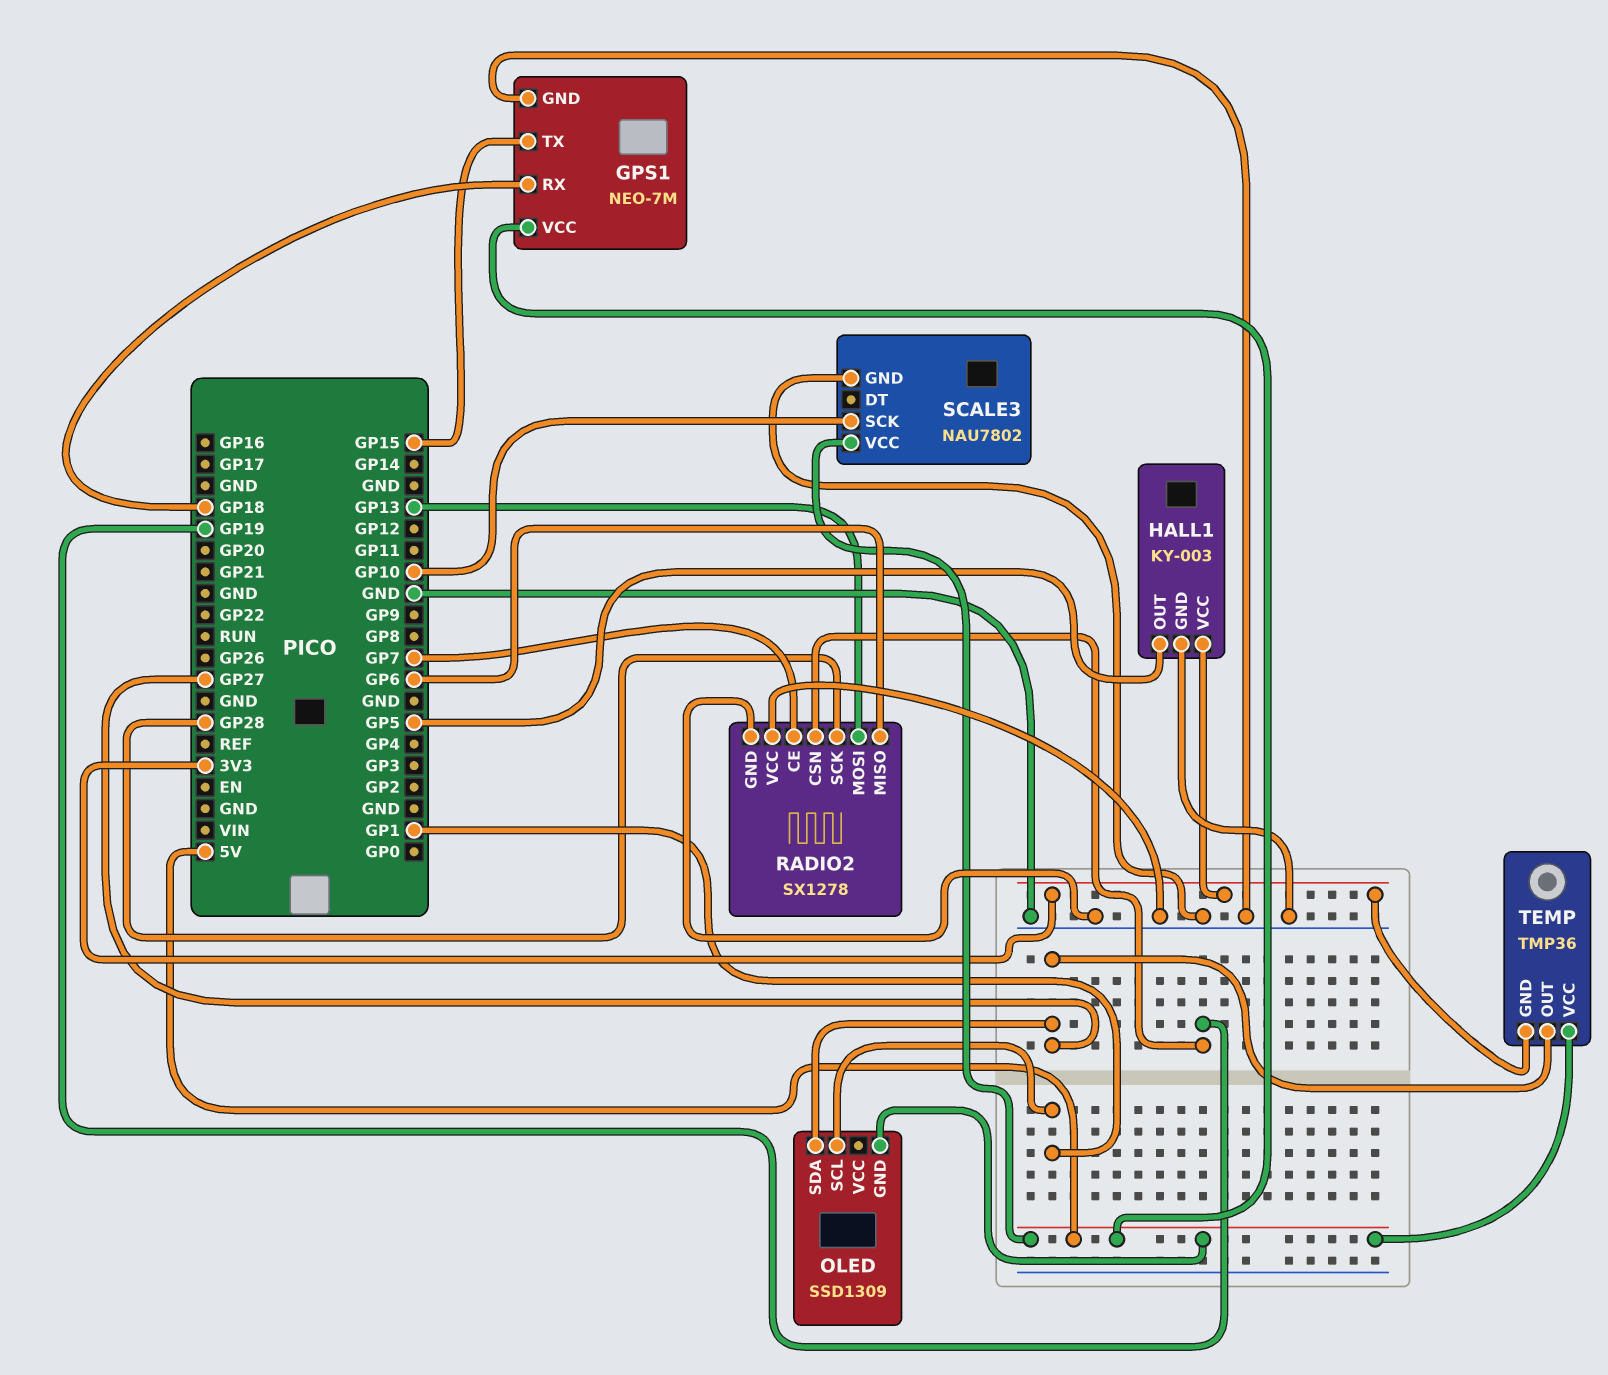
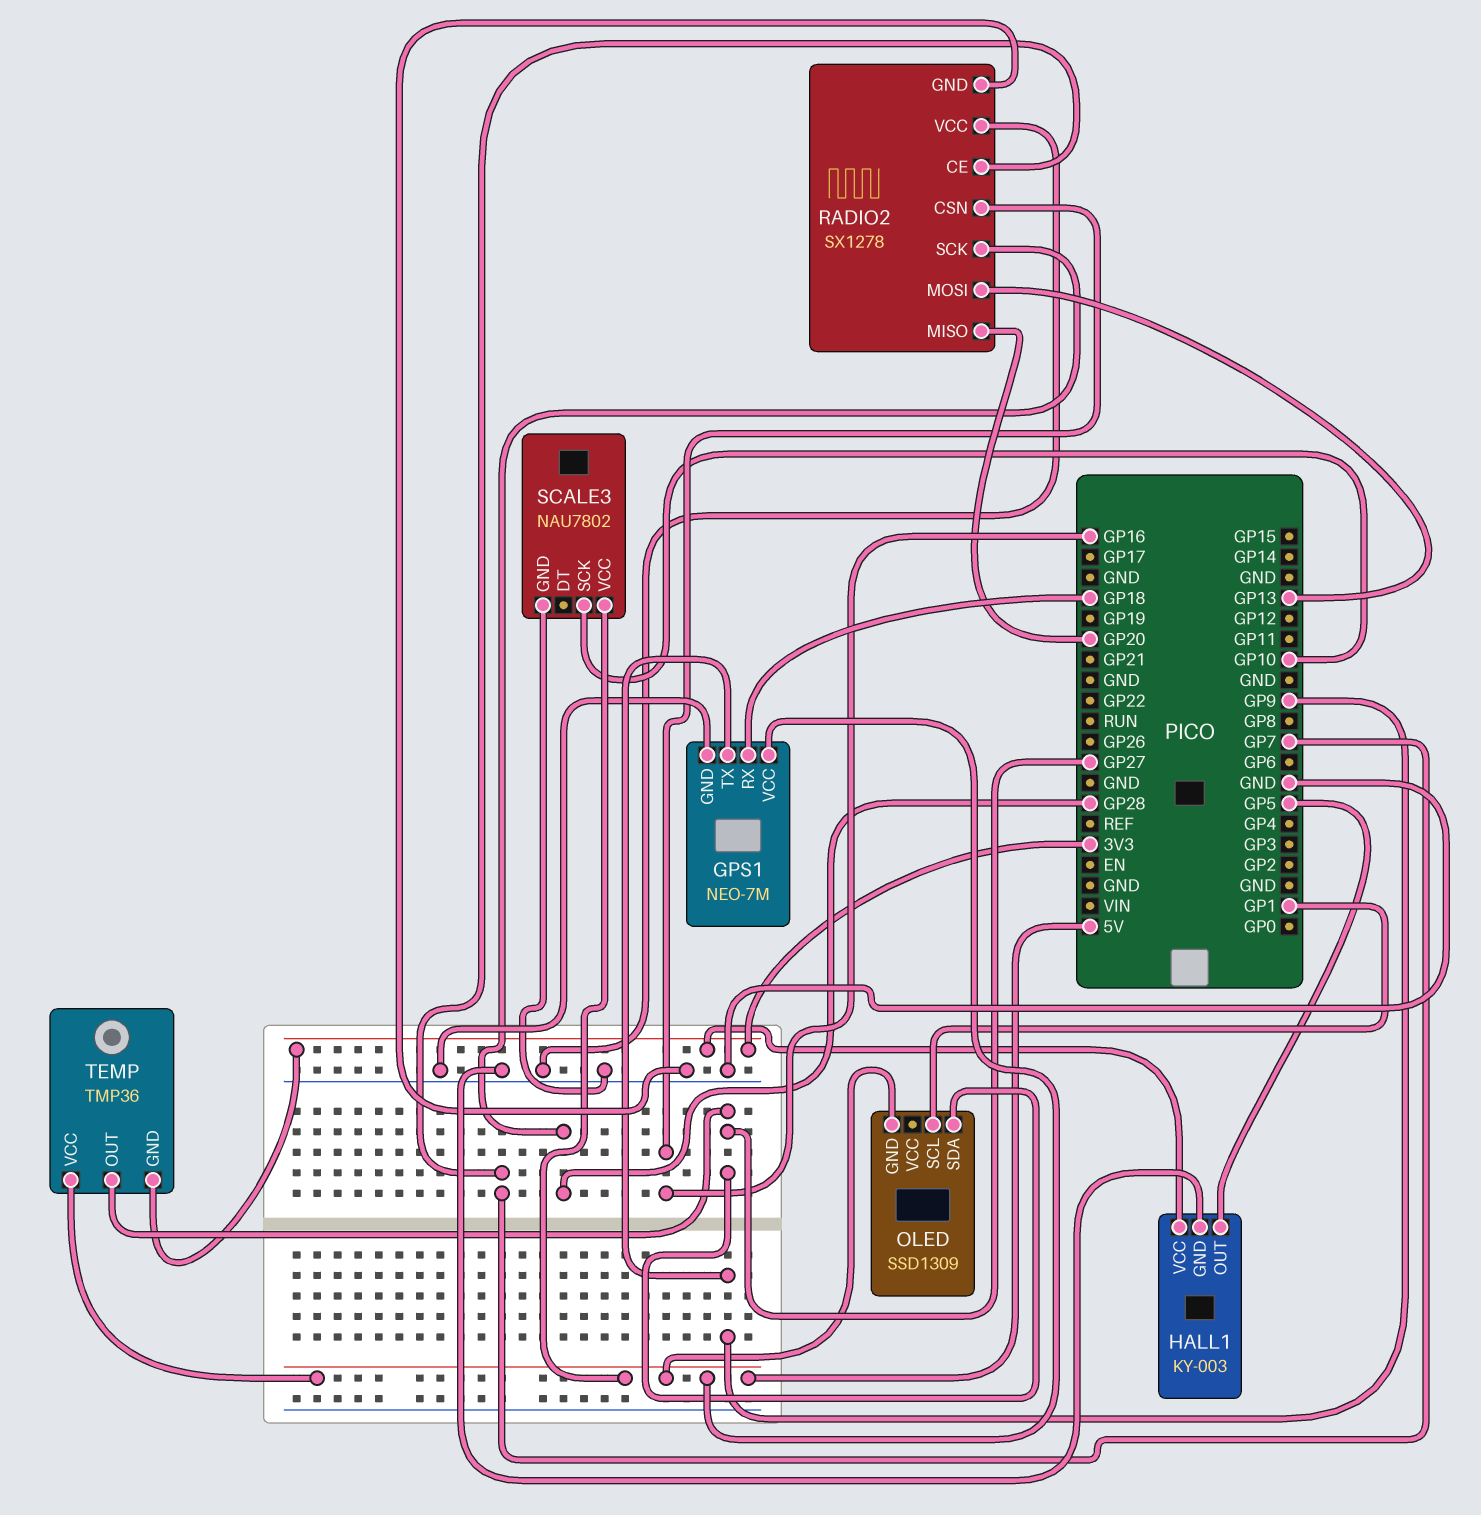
GPS1 pin TX: GP15 -> GP9
RADIO2 pin CSN: GP19 -> GP16
RADIO2 pin MISO: GP6 -> GP20

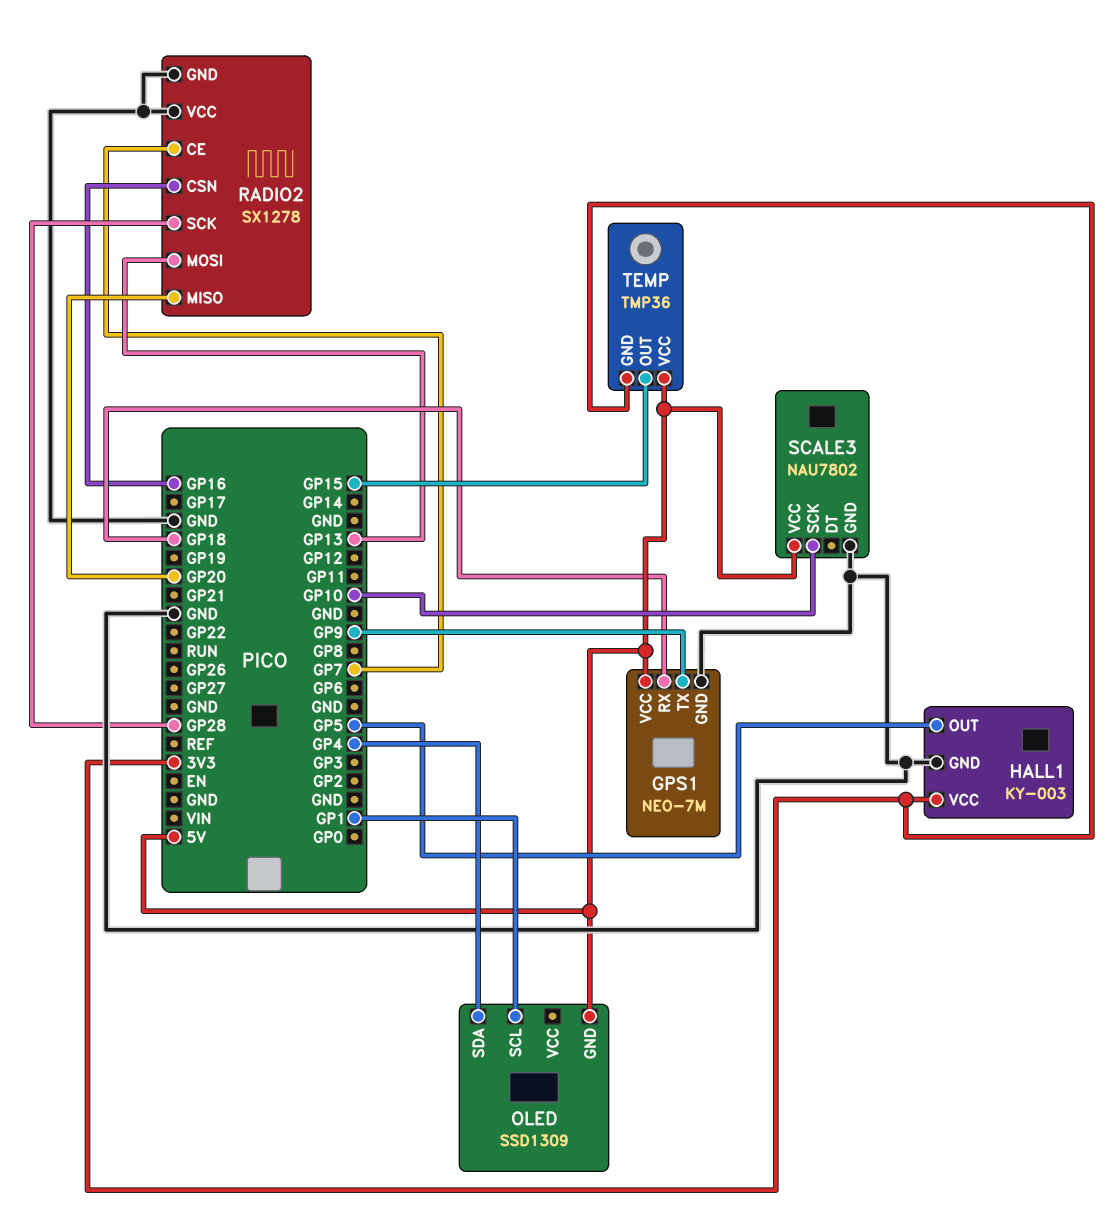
OLED pin SDA: GP27 -> GP4
TEMP pin OUT: GP27 -> GP15

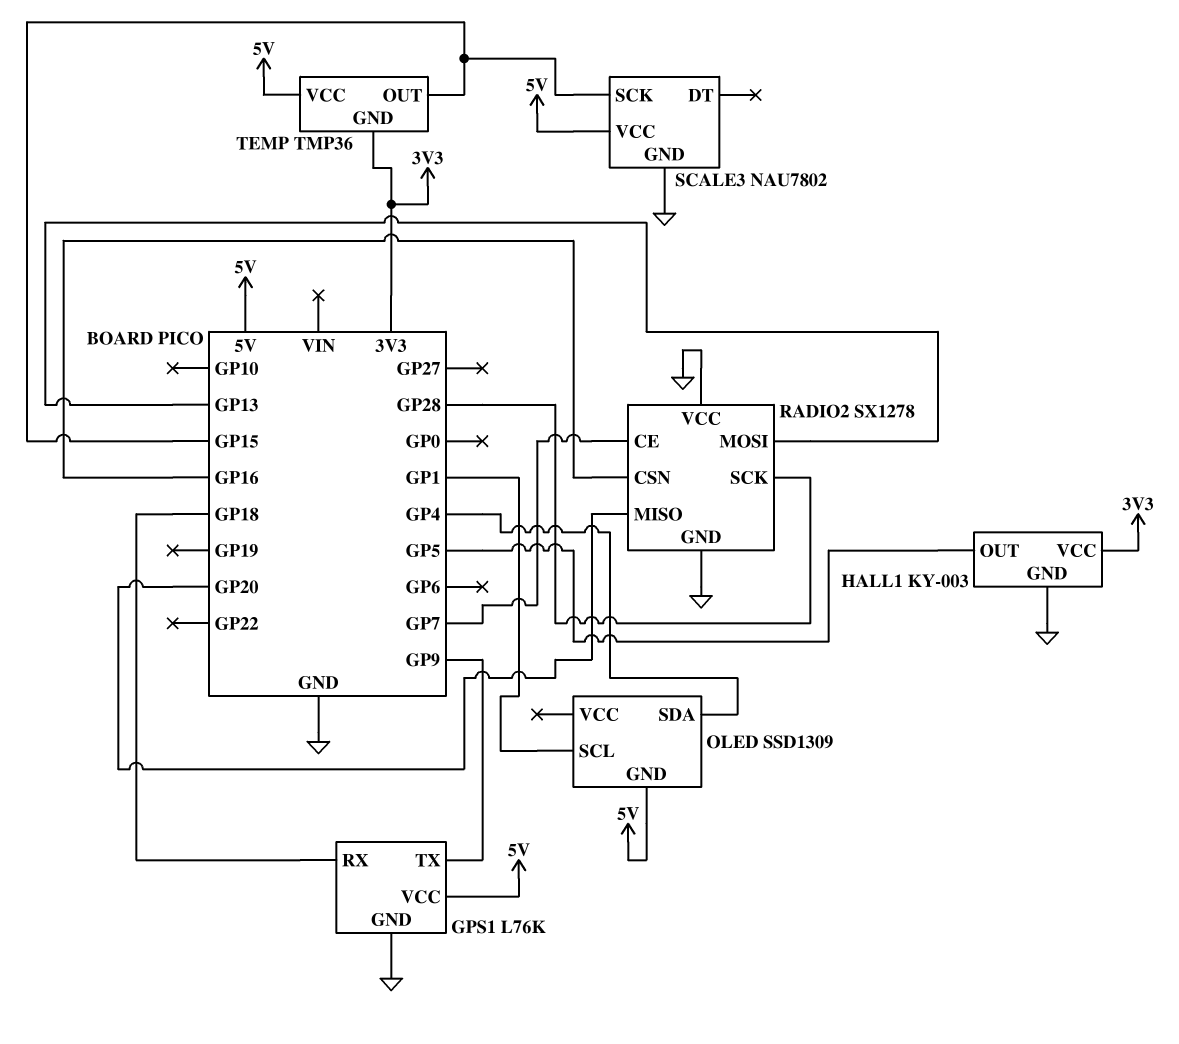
GPS1: NEO-7M -> L76K
SCALE3 pin SCK: GP10 -> GP15

